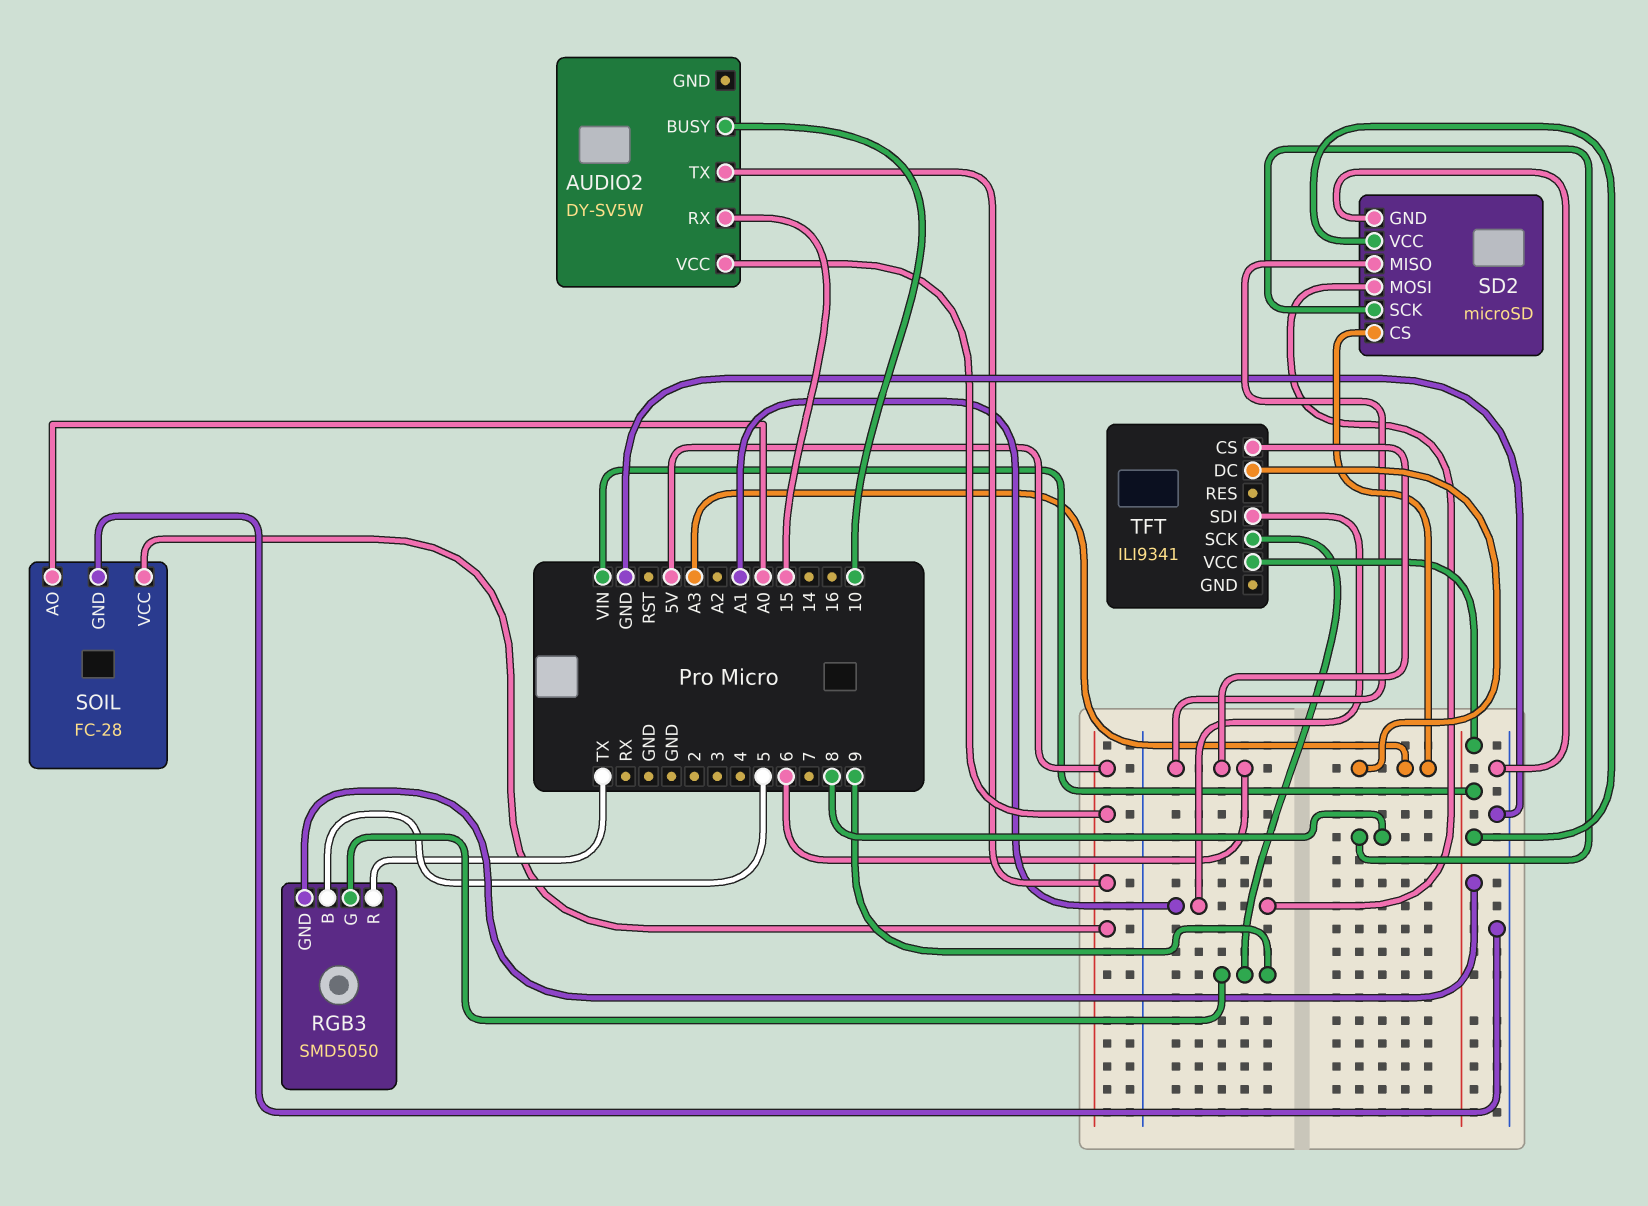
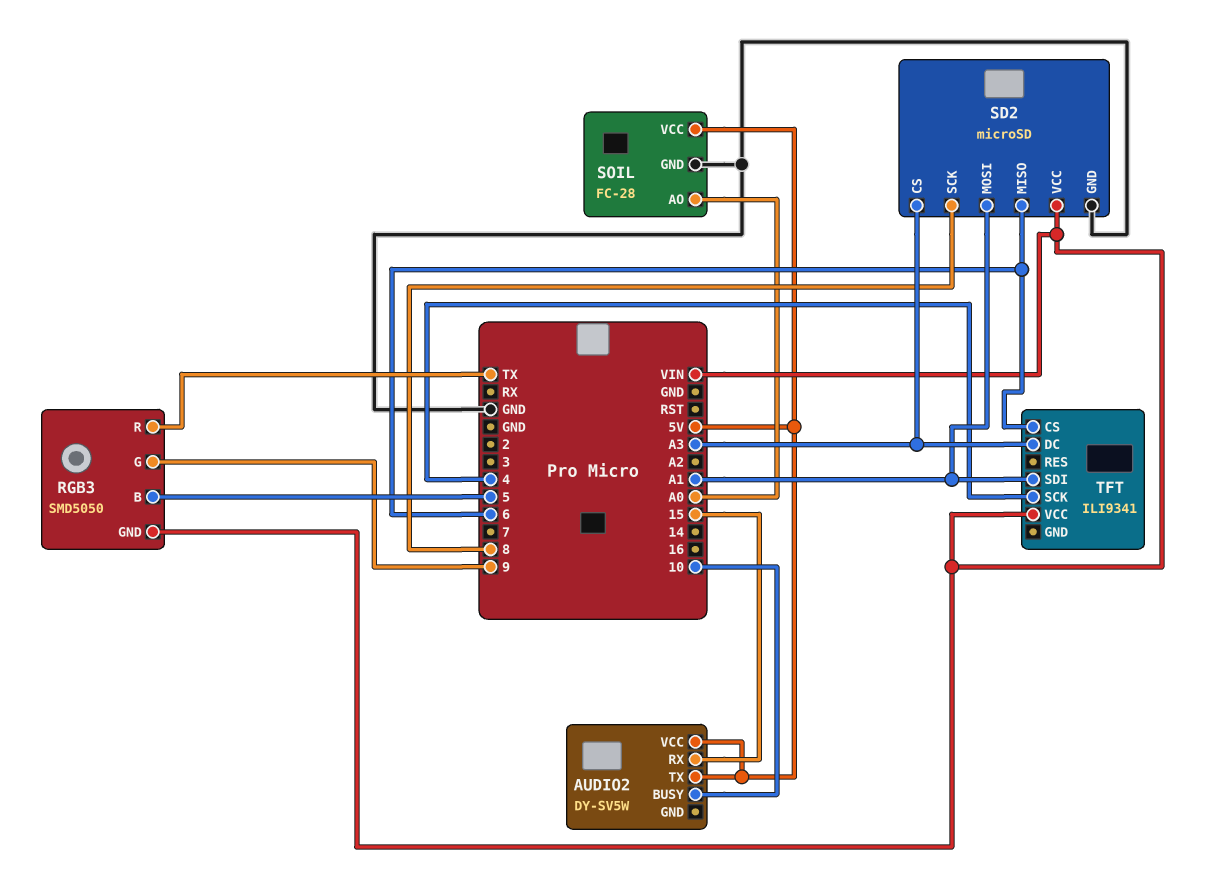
TFT pin SCK: 9 -> 4

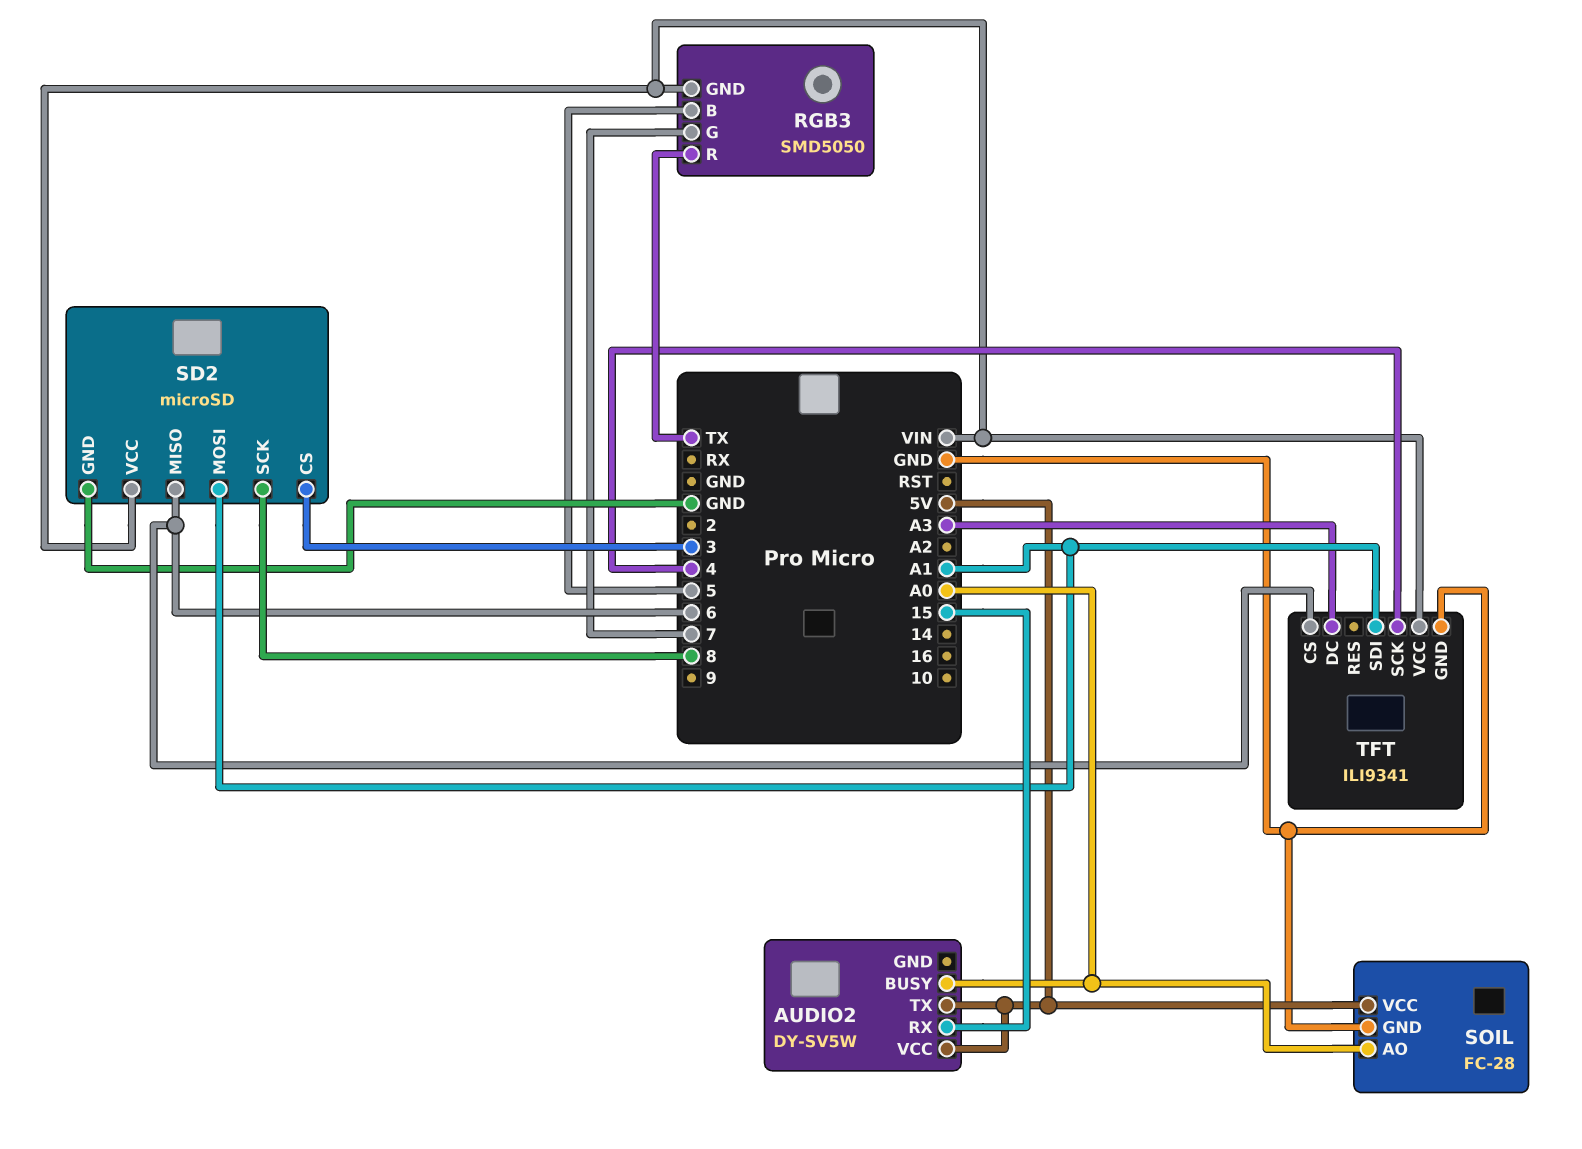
AUDIO2 pin BUSY: 10 -> A0
RGB3 pin G: 9 -> 7
SD2 pin CS: A3 -> 3
TFT pin GND: none -> GND

